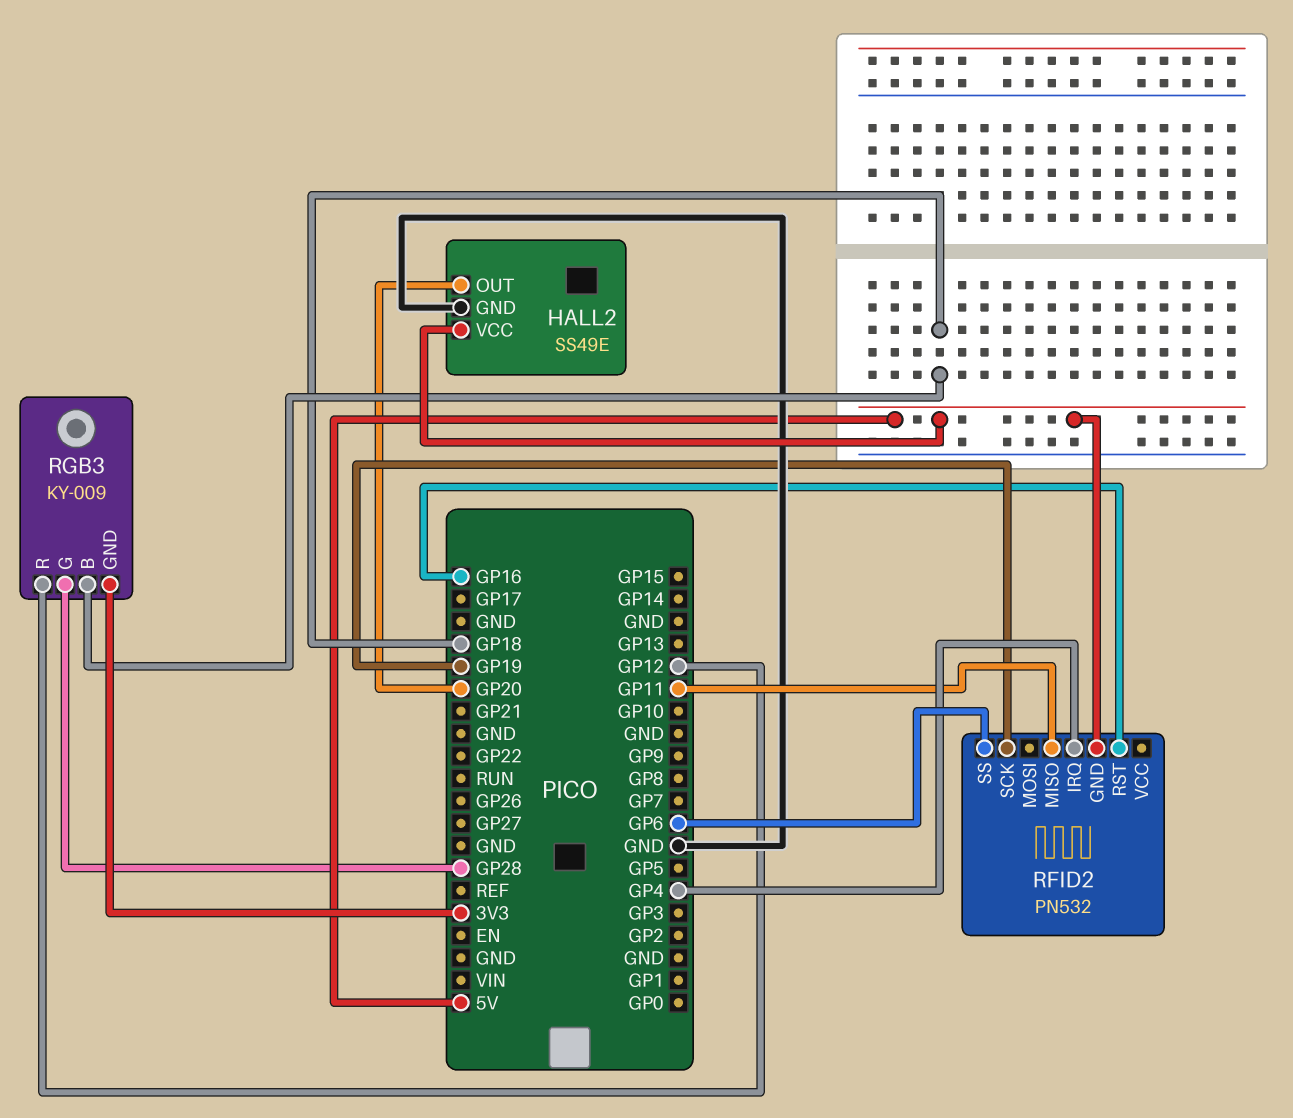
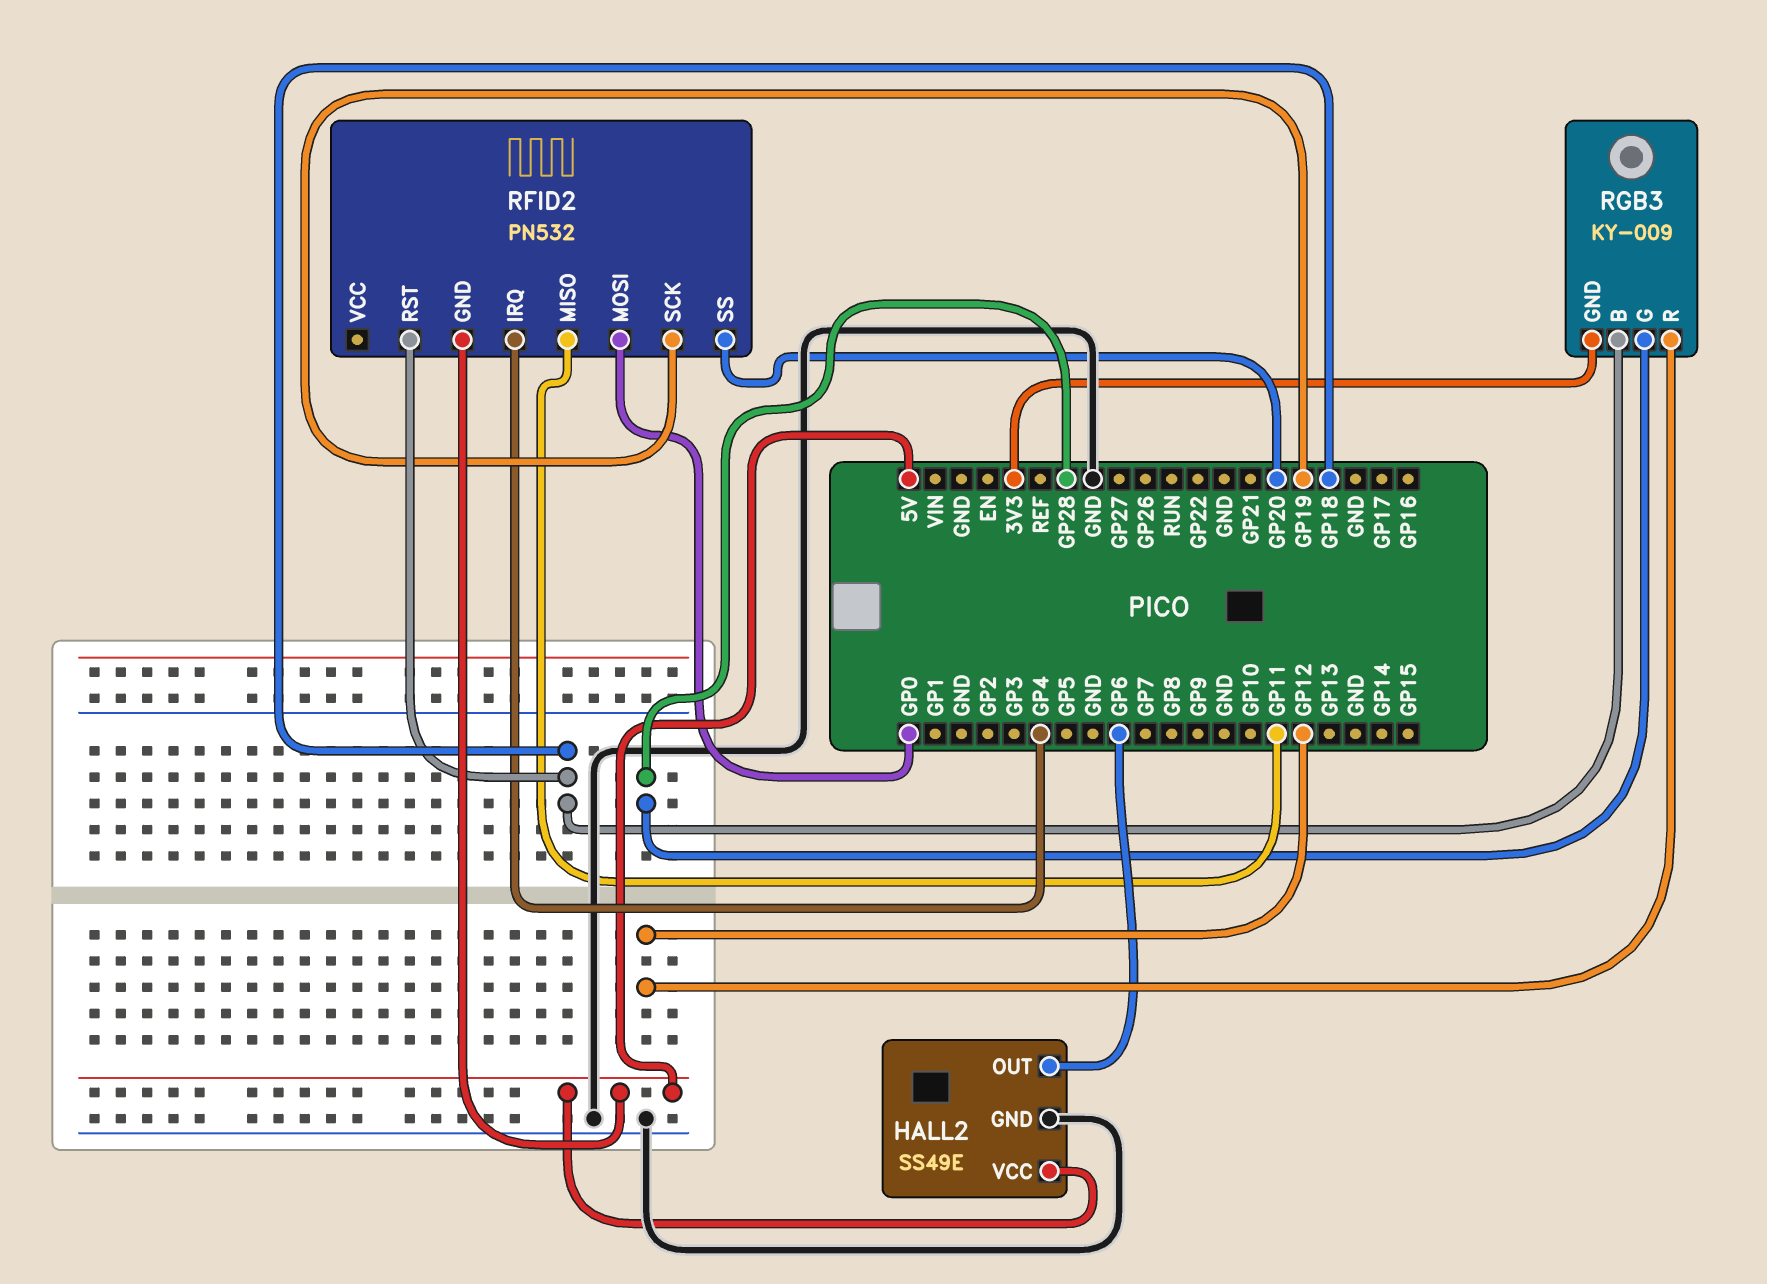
HALL2 pin OUT: GP20 -> GP6
RFID2 pin MOSI: none -> GP0
RFID2 pin RST: GP16 -> GP18
RFID2 pin SS: GP6 -> GP20

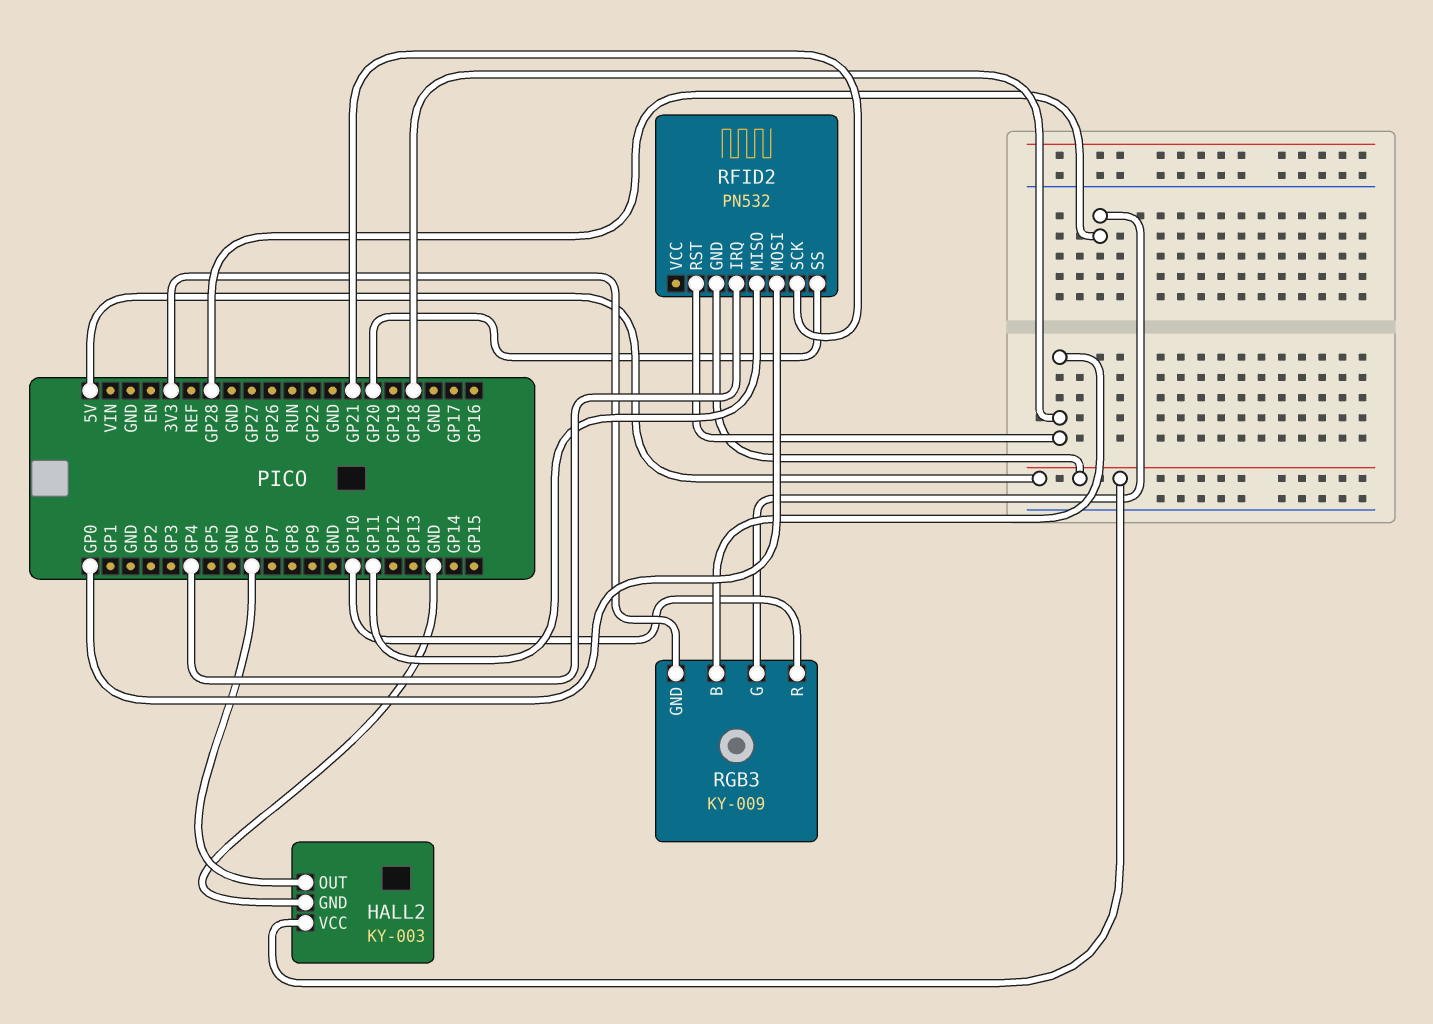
HALL2: SS49E -> KY-003
RFID2 pin SCK: GP19 -> GP21
RGB3 pin R: GP12 -> GP10

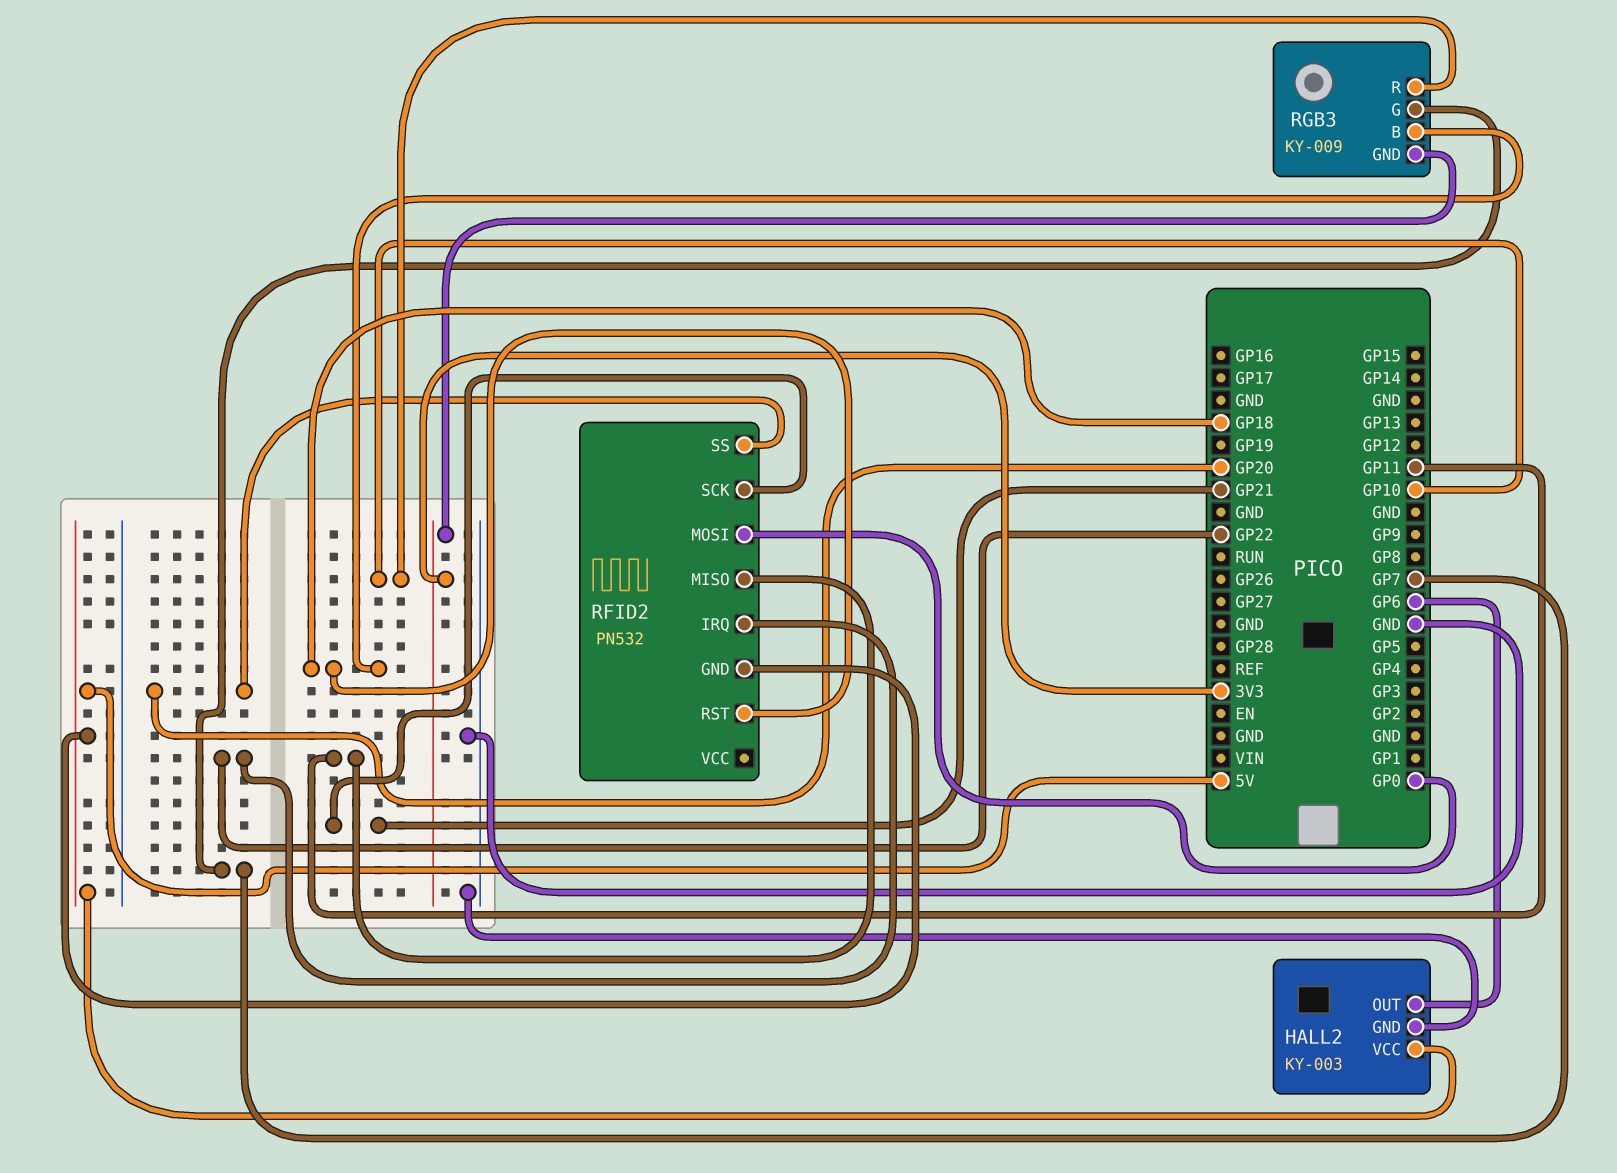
RFID2 pin IRQ: GP4 -> GP22
RGB3 pin G: GP28 -> GP7

